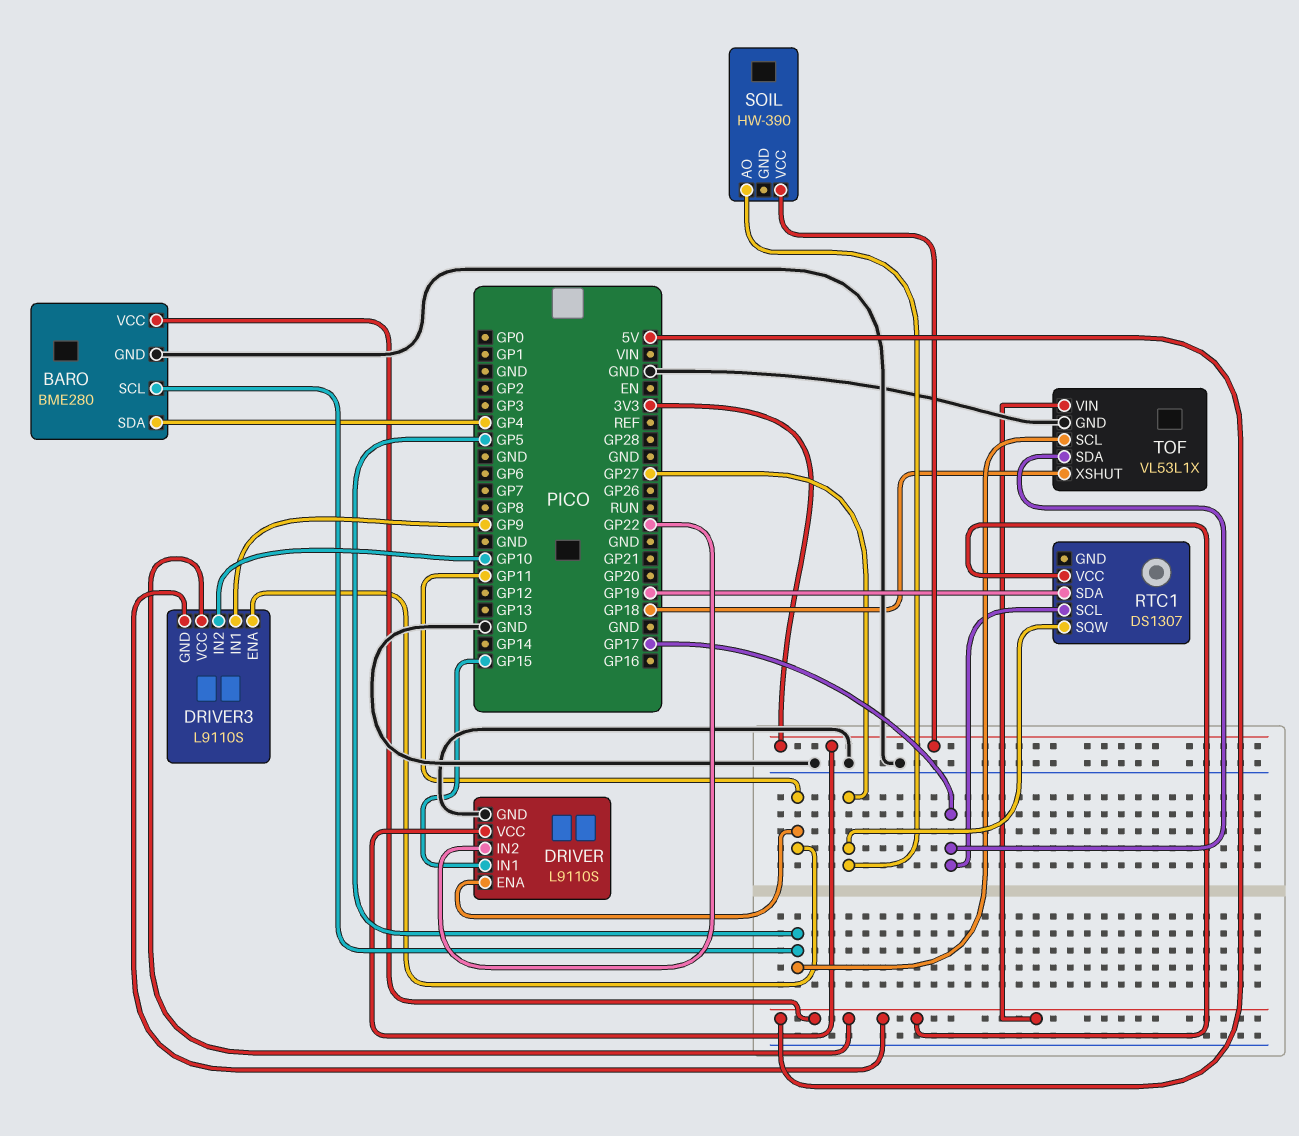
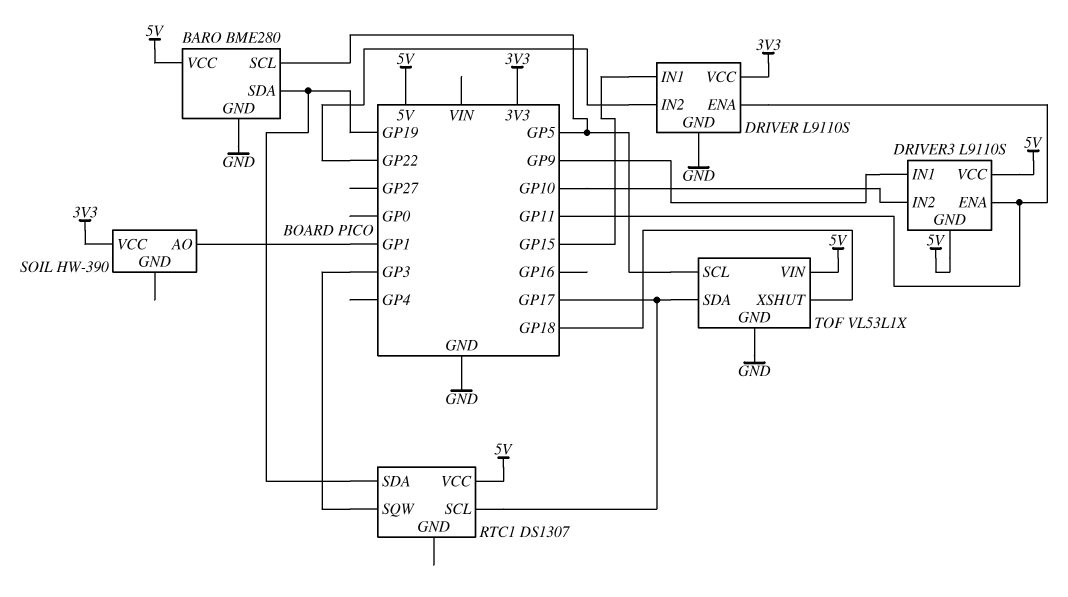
BARO pin SDA: GP4 -> GP19
RTC1 pin SQW: GP27 -> GP3
SOIL pin AO: GP27 -> GP1

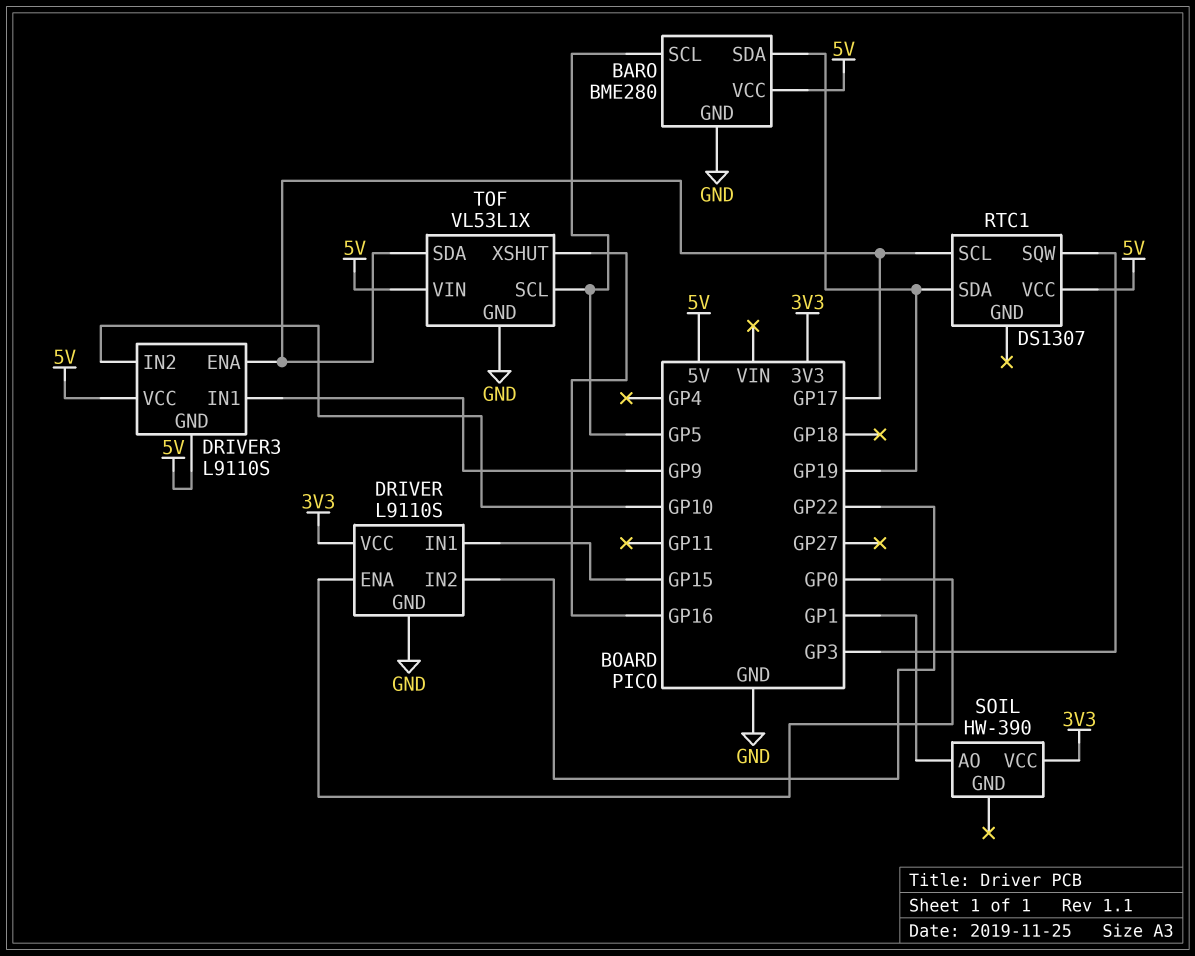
DRIVER pin ENA: GP11 -> GP0
DRIVER3 pin ENA: GP11 -> GP17
TOF pin XSHUT: GP18 -> GP16

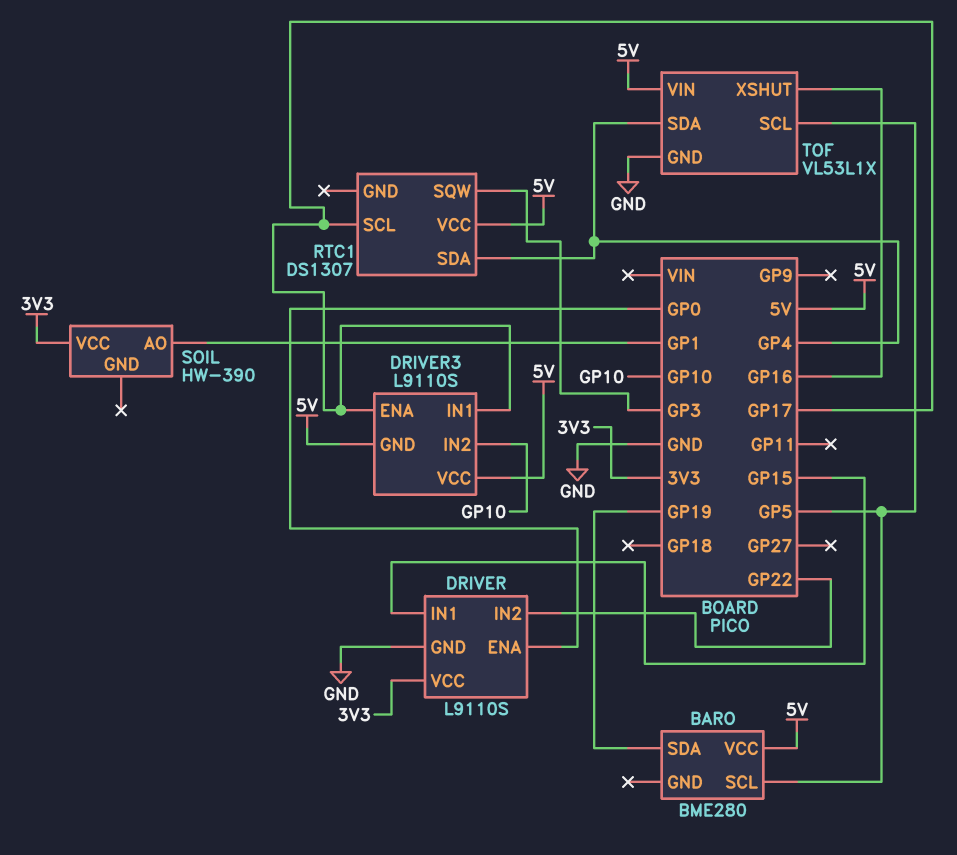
BARO pin GND: GND -> none
DRIVER3 pin IN1: GP9 -> GP17
RTC1 pin SDA: GP19 -> GP4
TOF pin SDA: GP17 -> GP4

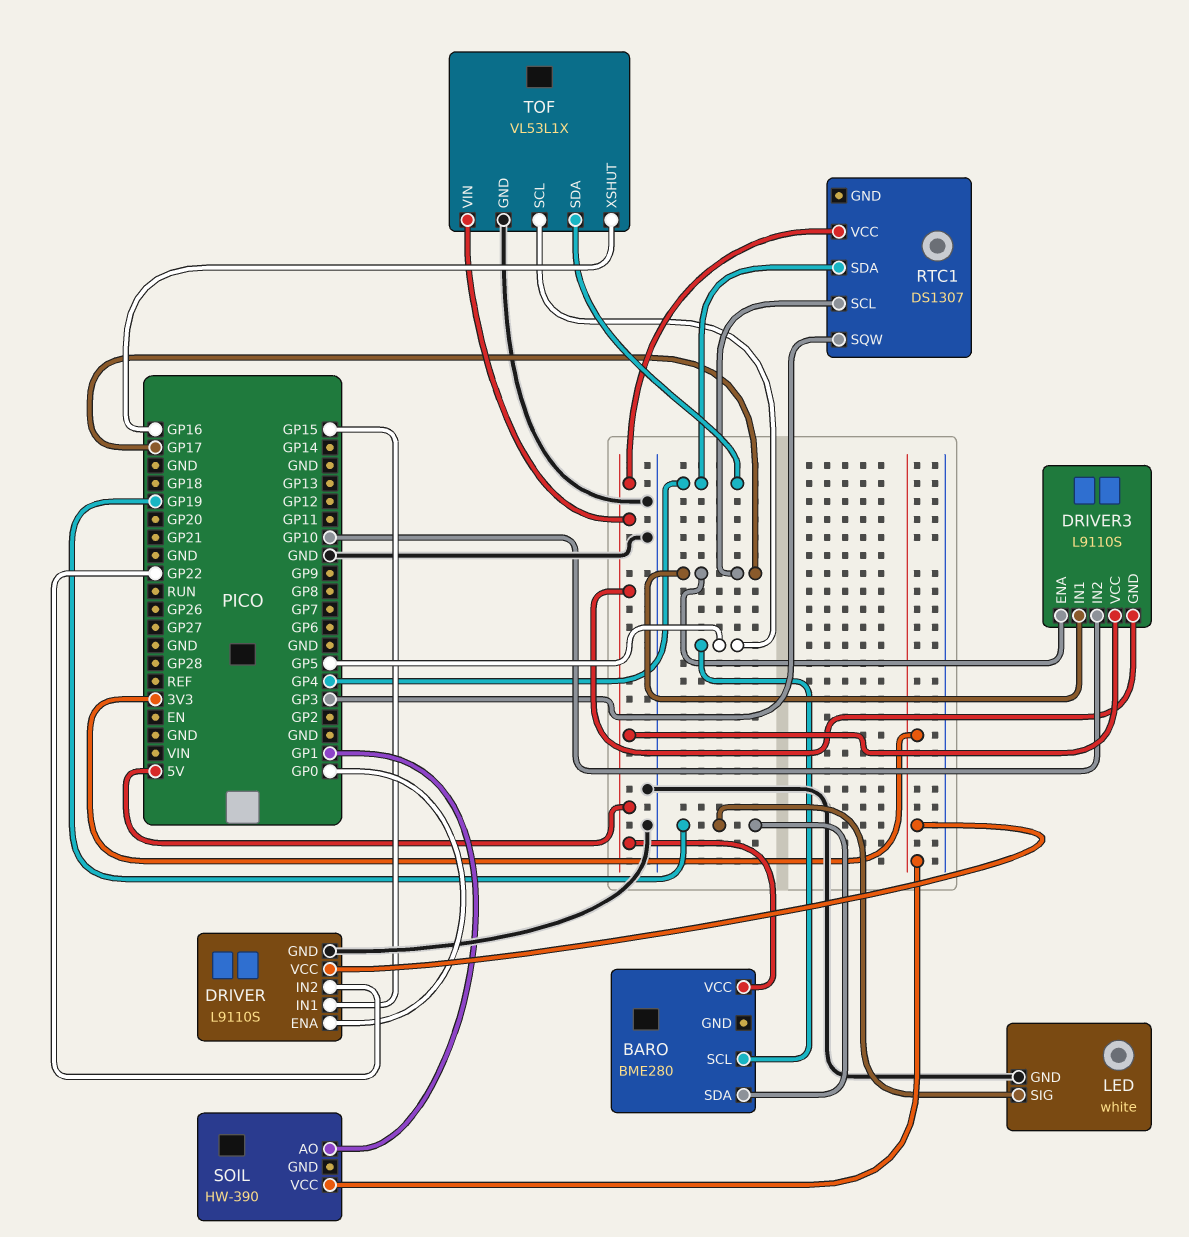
LED: none -> white
LED pin GND: none -> GND
LED pin SIG: none -> GP19

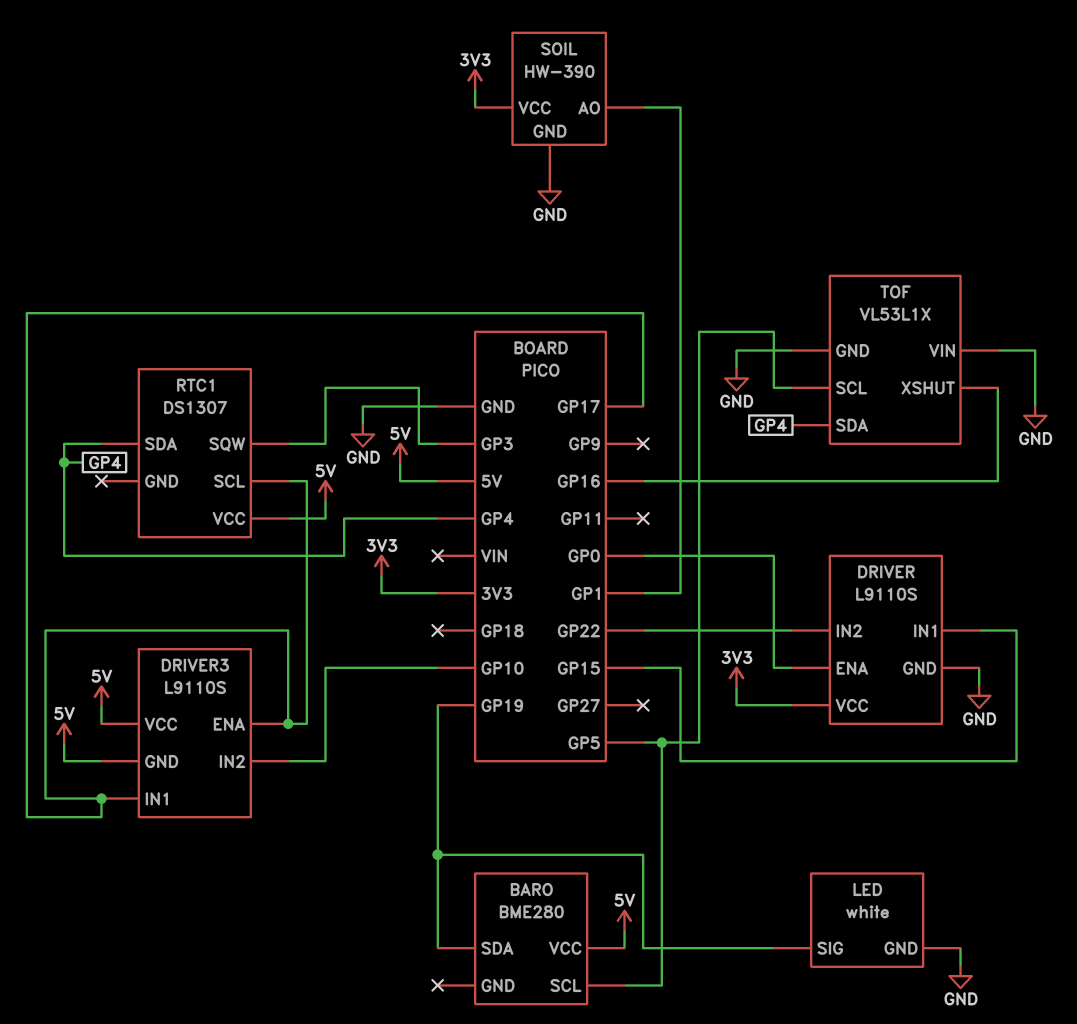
SOIL pin GND: none -> GND
TOF pin VIN: 5V -> GND

